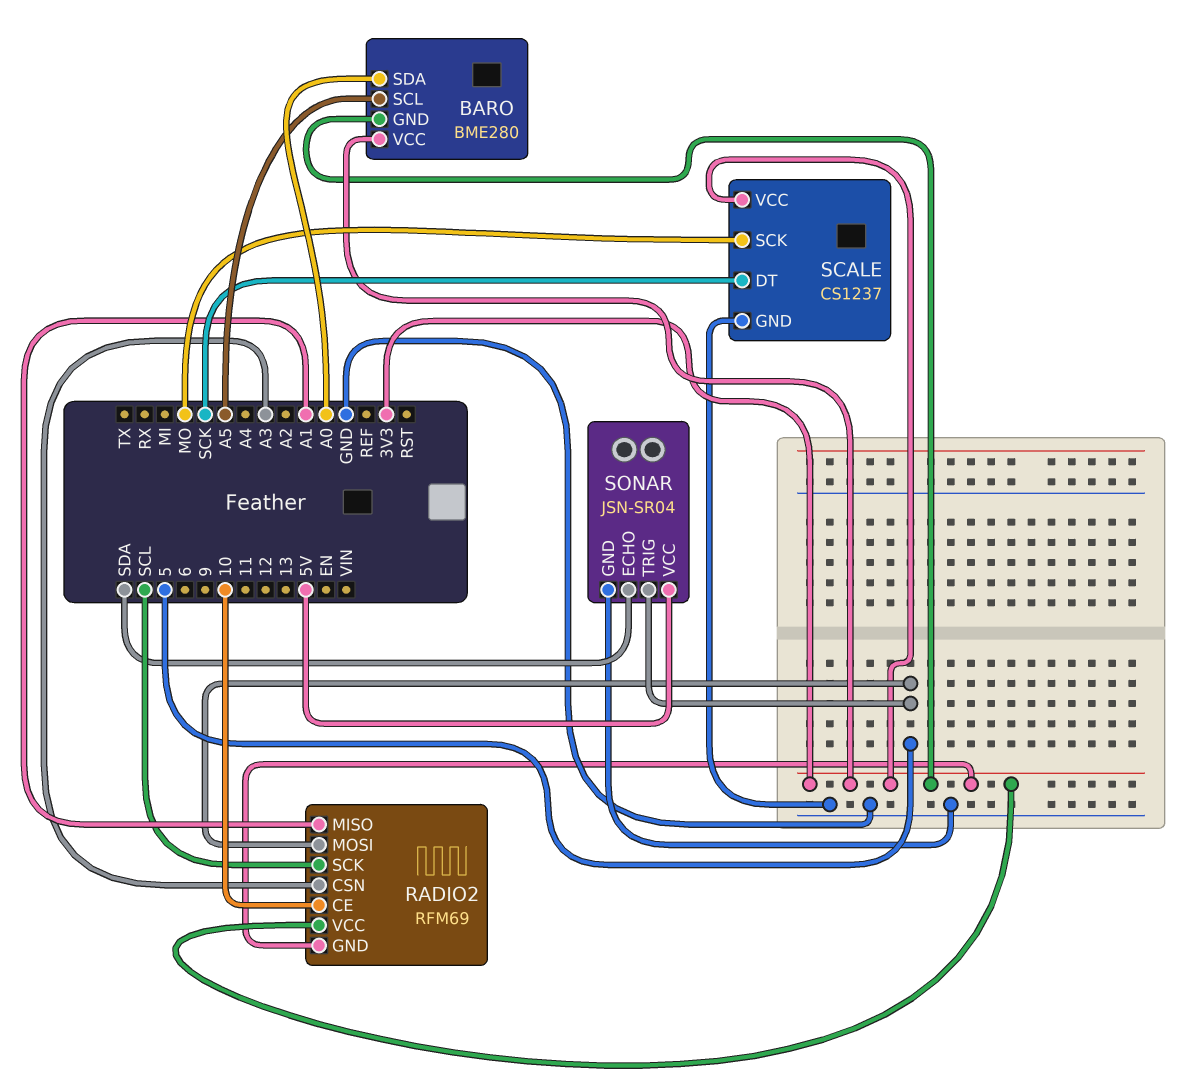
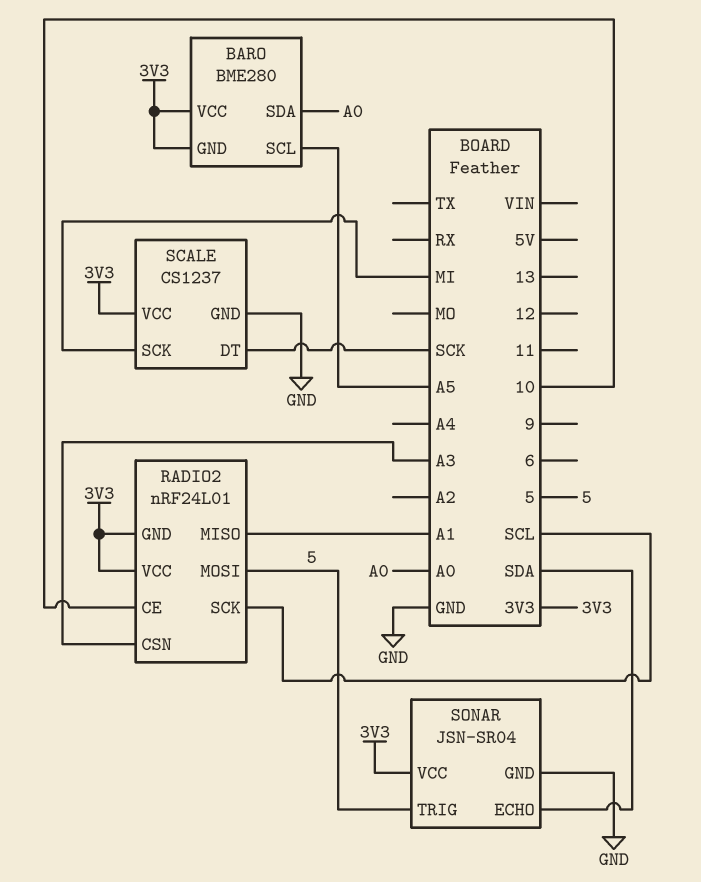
RADIO2: RFM69 -> nRF24L01
SCALE pin SCK: MO -> MI
SONAR pin VCC: 5V -> 3V3

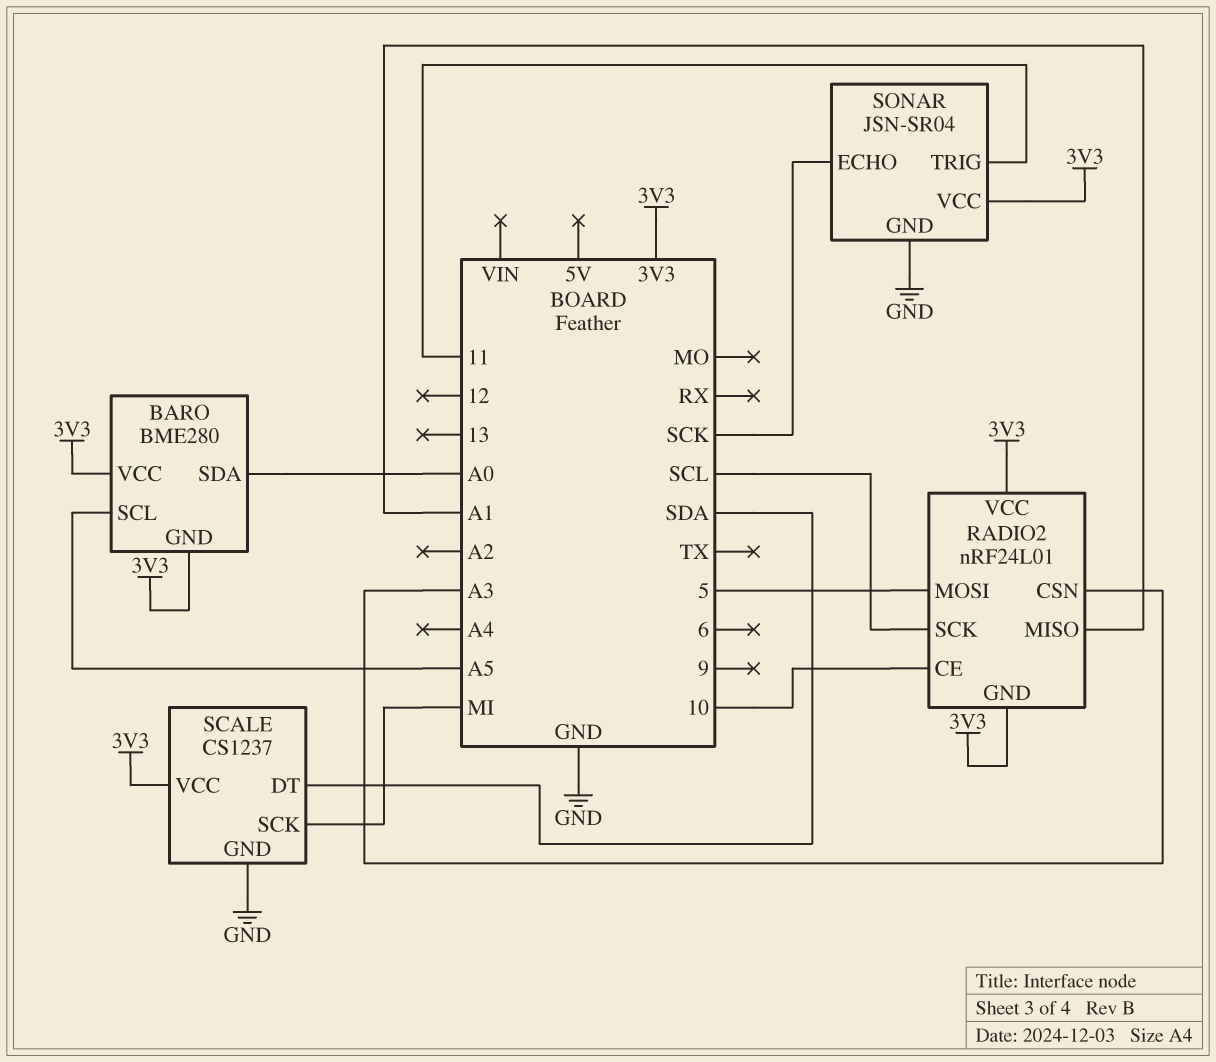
SCALE pin DT: SCK -> SDA
SONAR pin ECHO: SDA -> SCK
SONAR pin TRIG: 5 -> 11

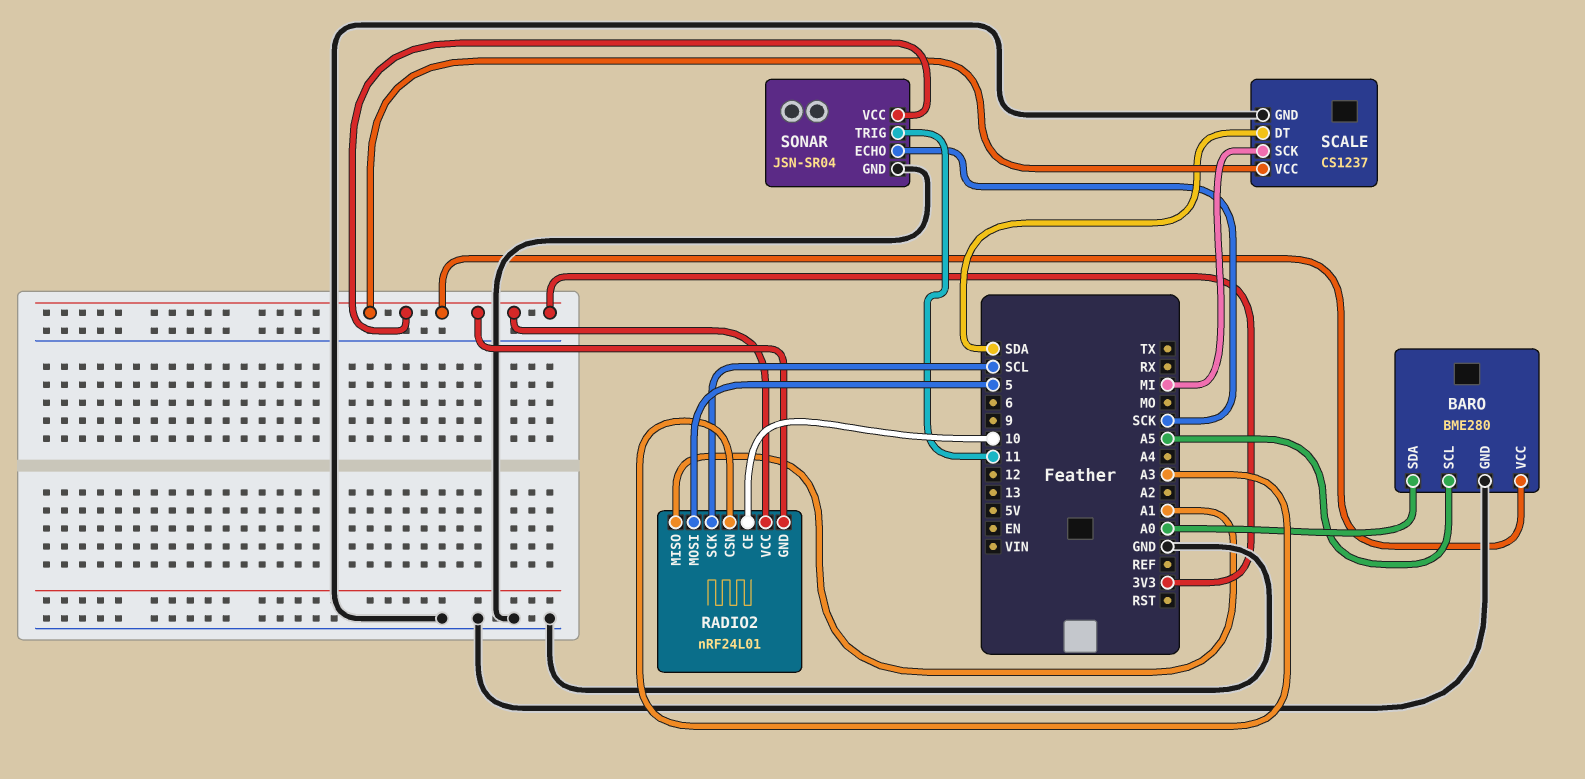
BARO pin GND: 3V3 -> GND

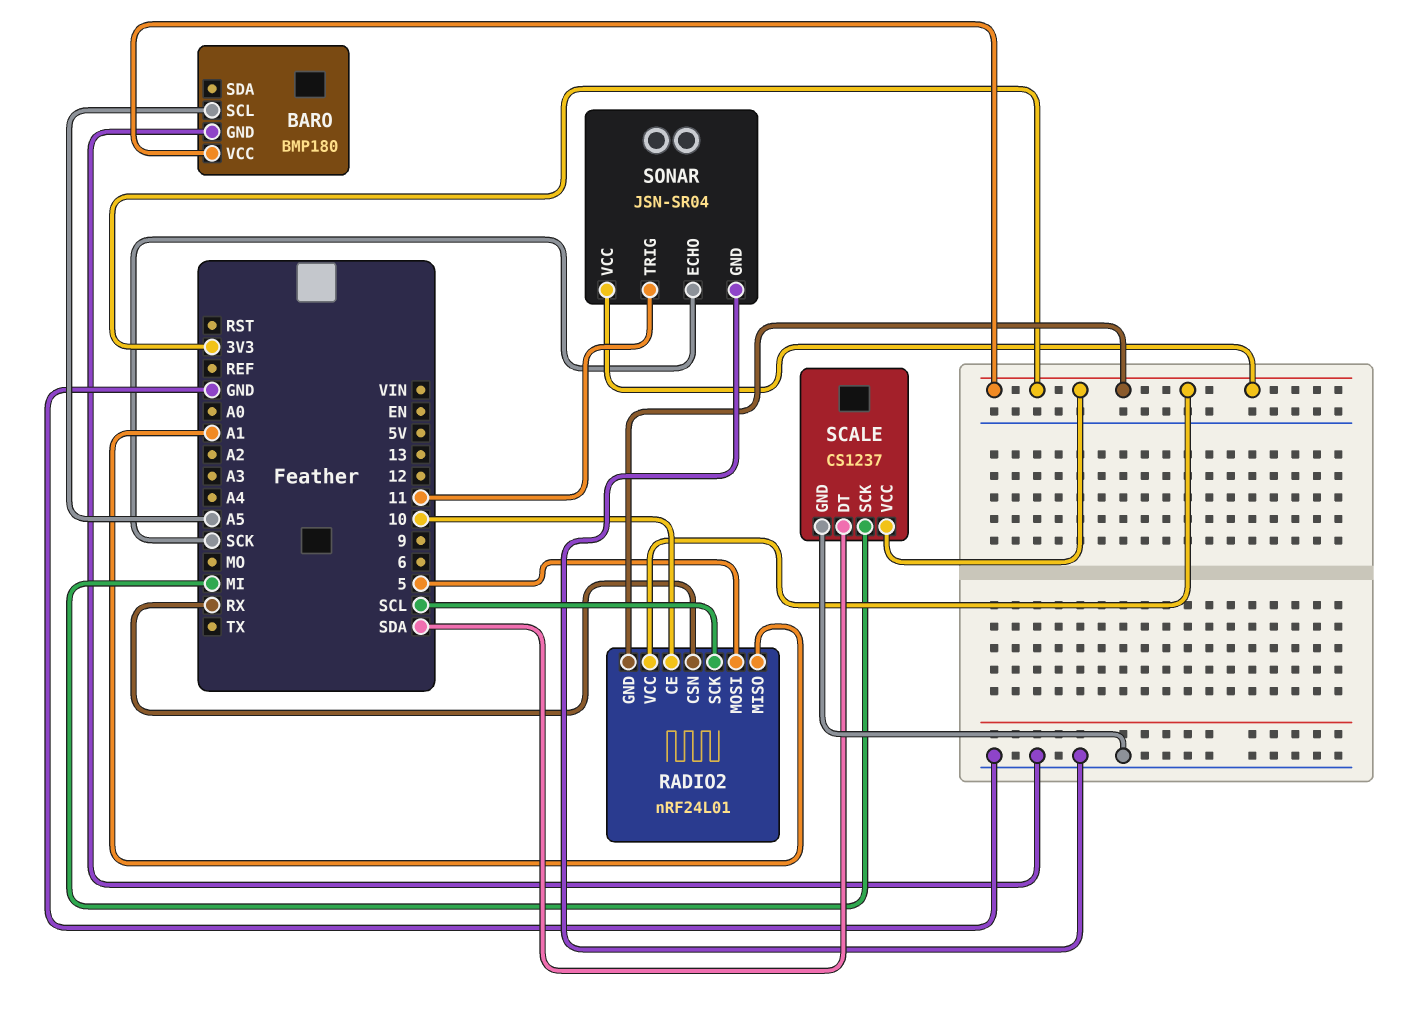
BARO: BME280 -> BMP180
BARO pin SDA: A0 -> none
RADIO2 pin CSN: A3 -> RX

